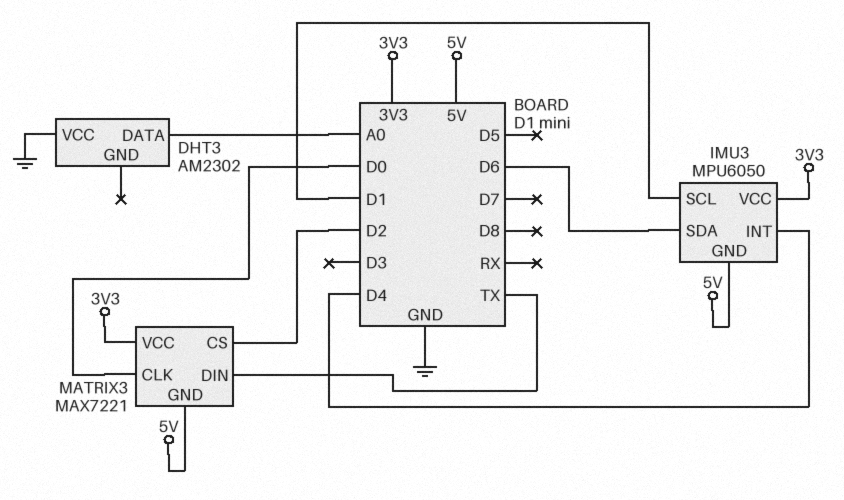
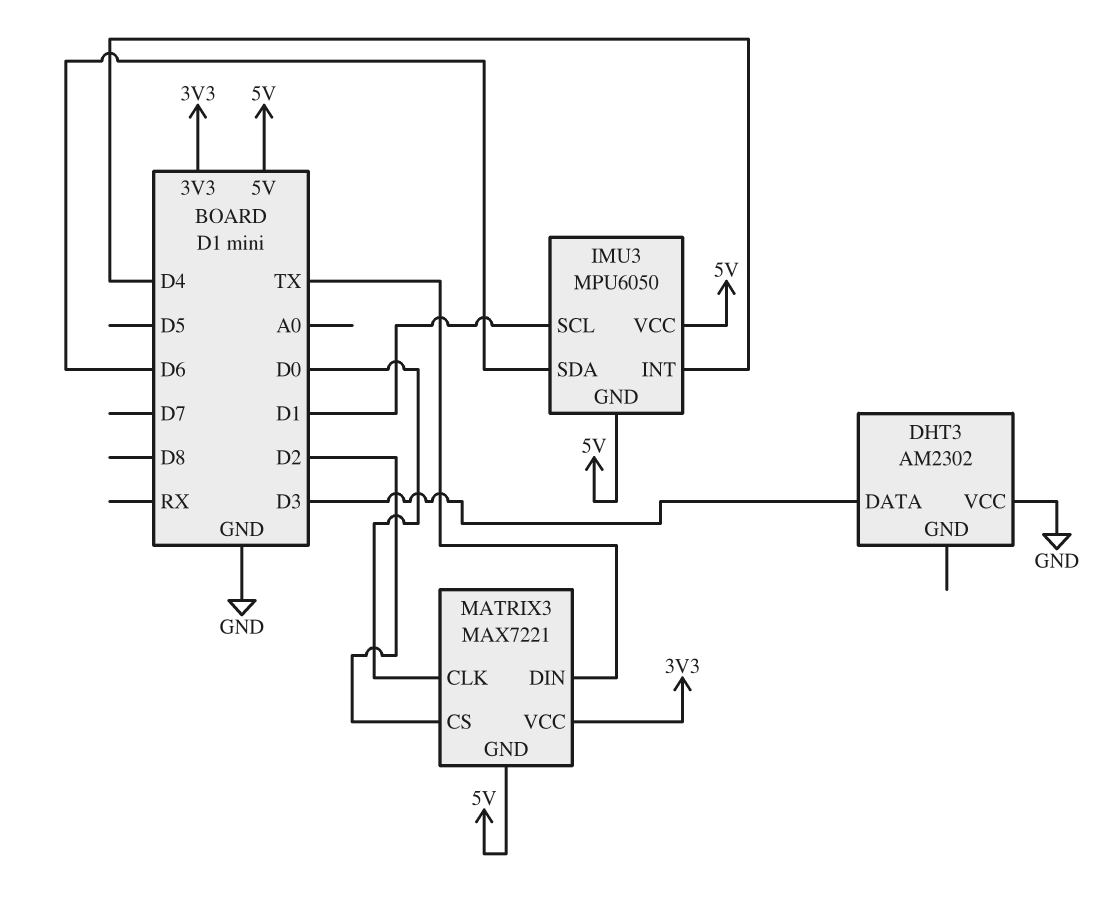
DHT3 pin DATA: A0 -> D3
IMU3 pin VCC: 3V3 -> 5V

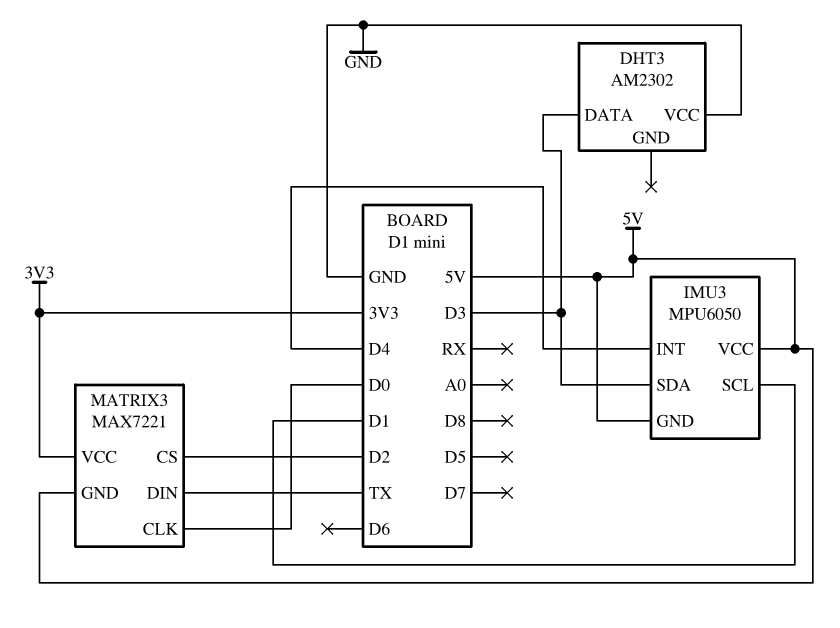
IMU3 pin SDA: D6 -> D3

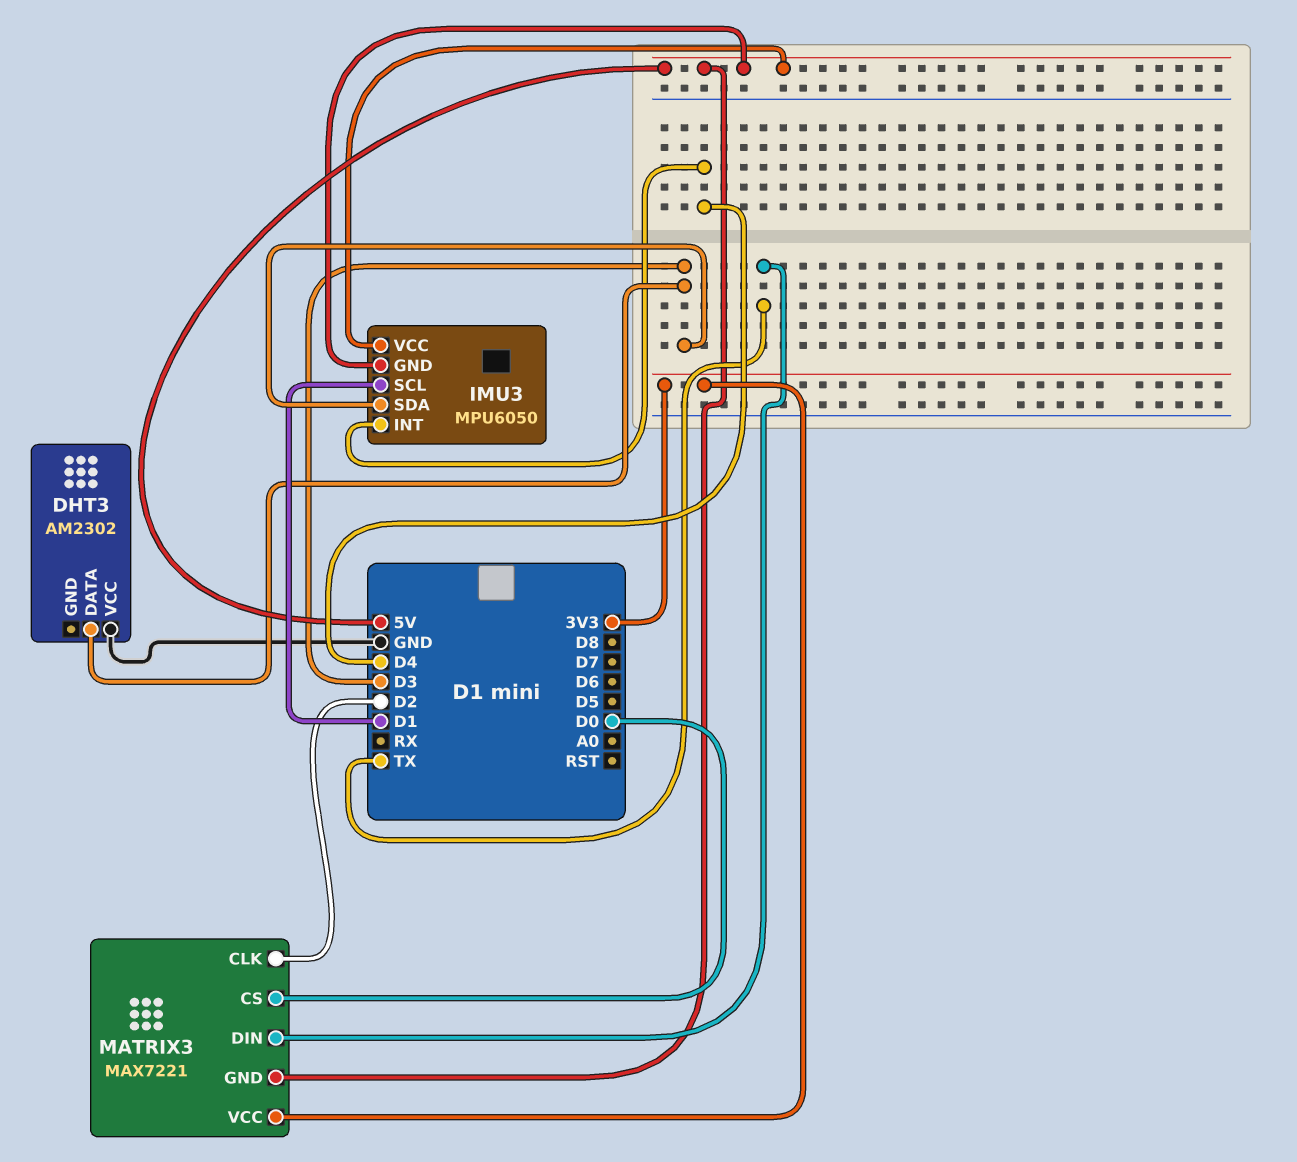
MATRIX3 pin CLK: D0 -> D2
MATRIX3 pin CS: D2 -> D0

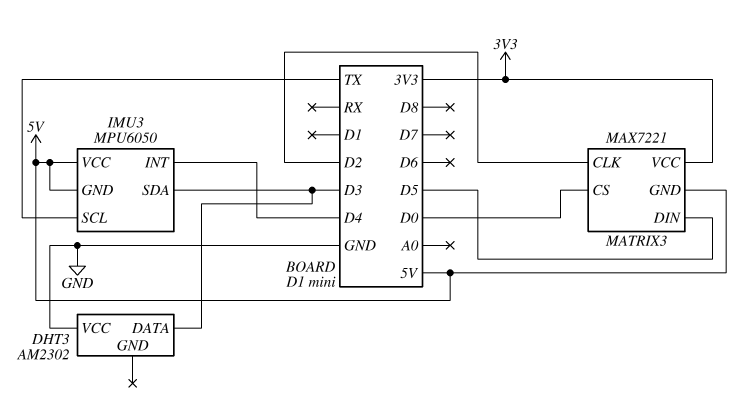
IMU3 pin SCL: D1 -> TX
MATRIX3 pin DIN: TX -> D5

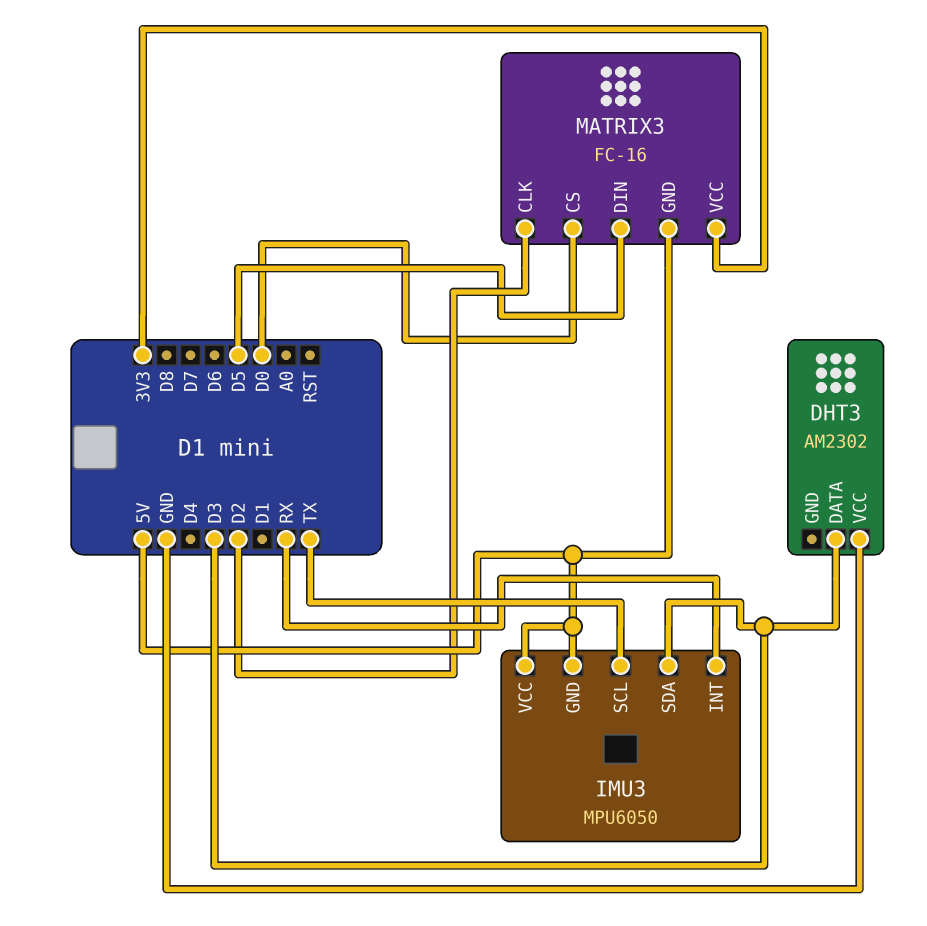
IMU3 pin INT: D4 -> RX
MATRIX3: MAX7221 -> FC-16

